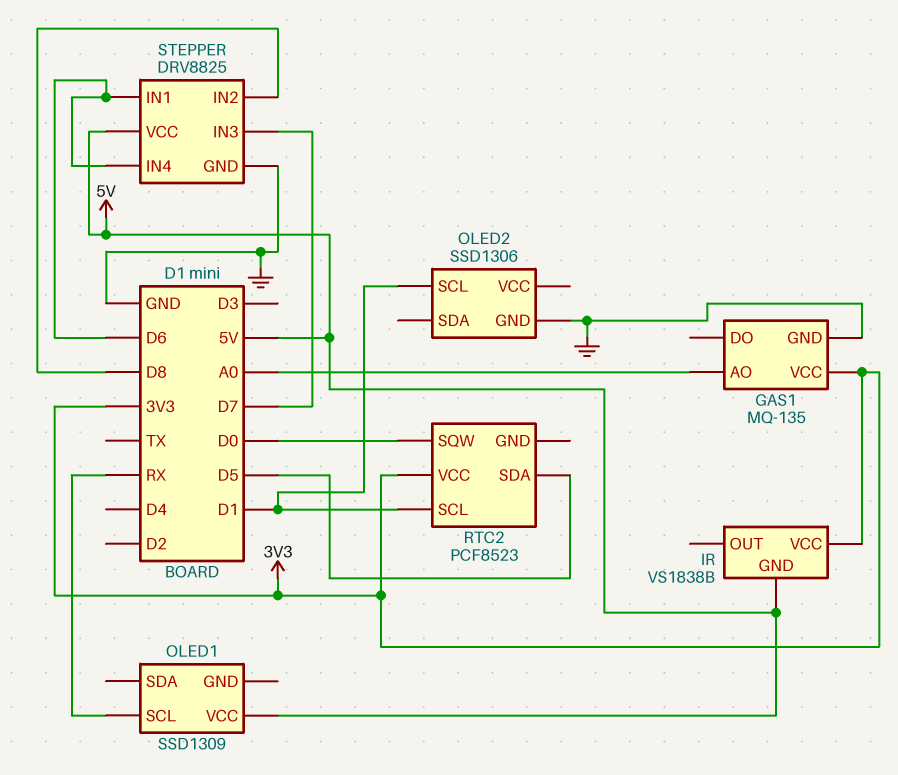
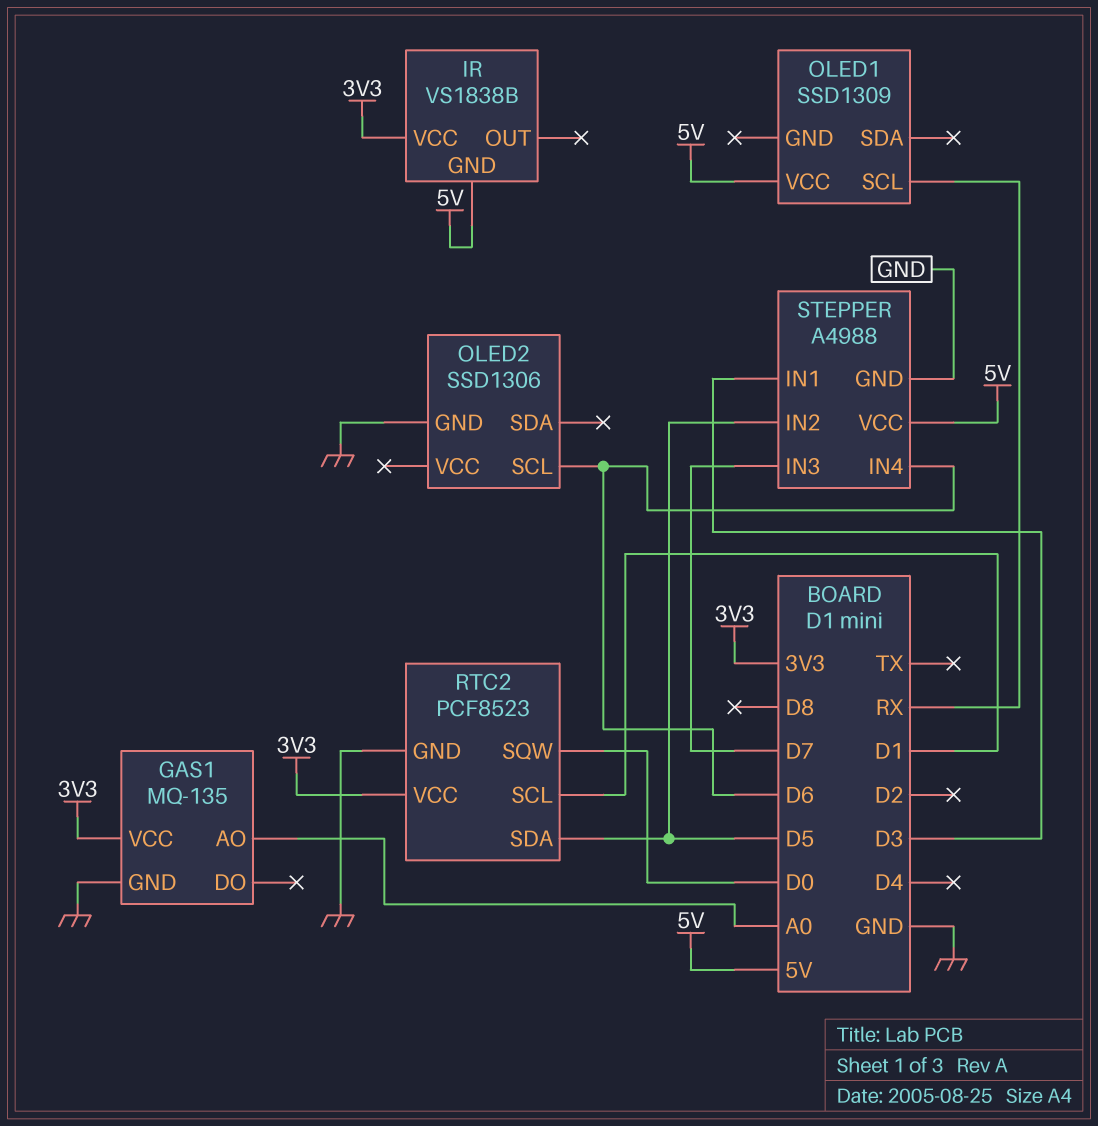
OLED2 pin SCL: D1 -> D6
RTC2 pin GND: none -> GND
STEPPER: DRV8825 -> A4988
STEPPER pin IN1: D6 -> D3
STEPPER pin IN2: D8 -> D5

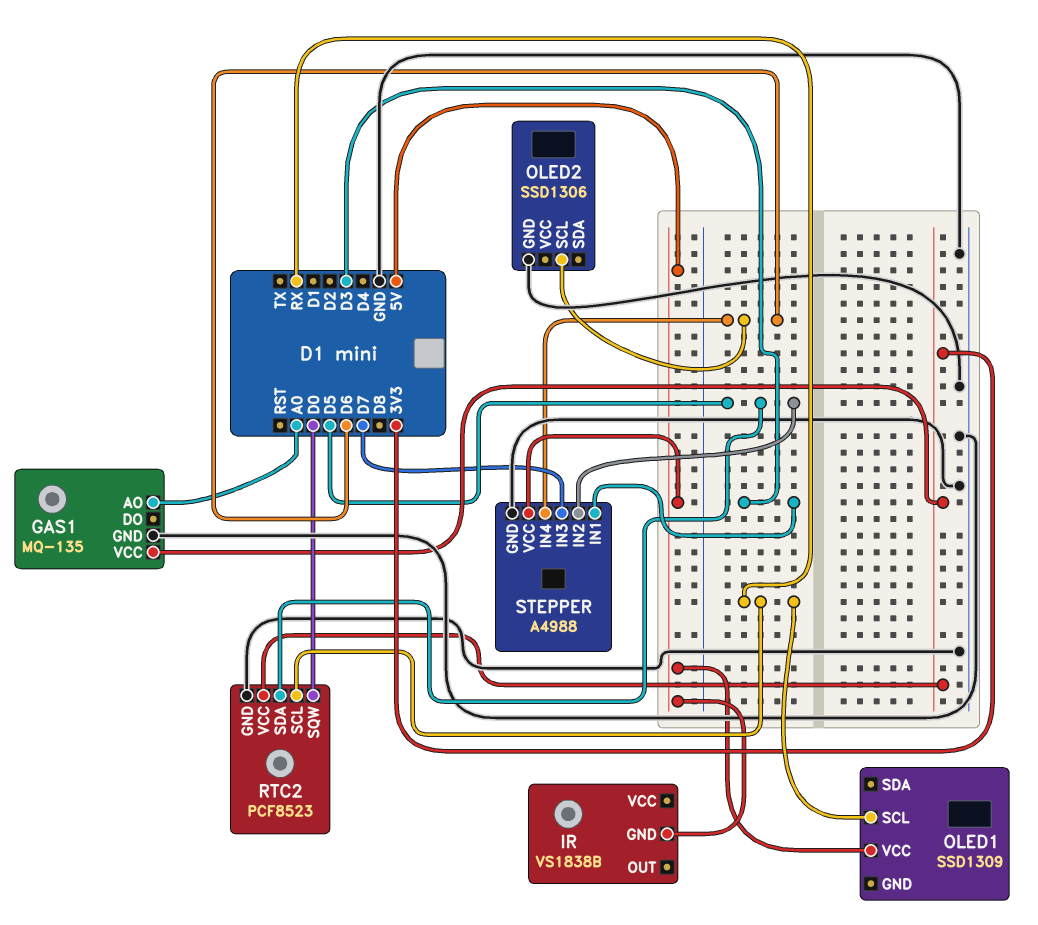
IR pin VCC: 3V3 -> none
RTC2 pin SCL: D1 -> RX

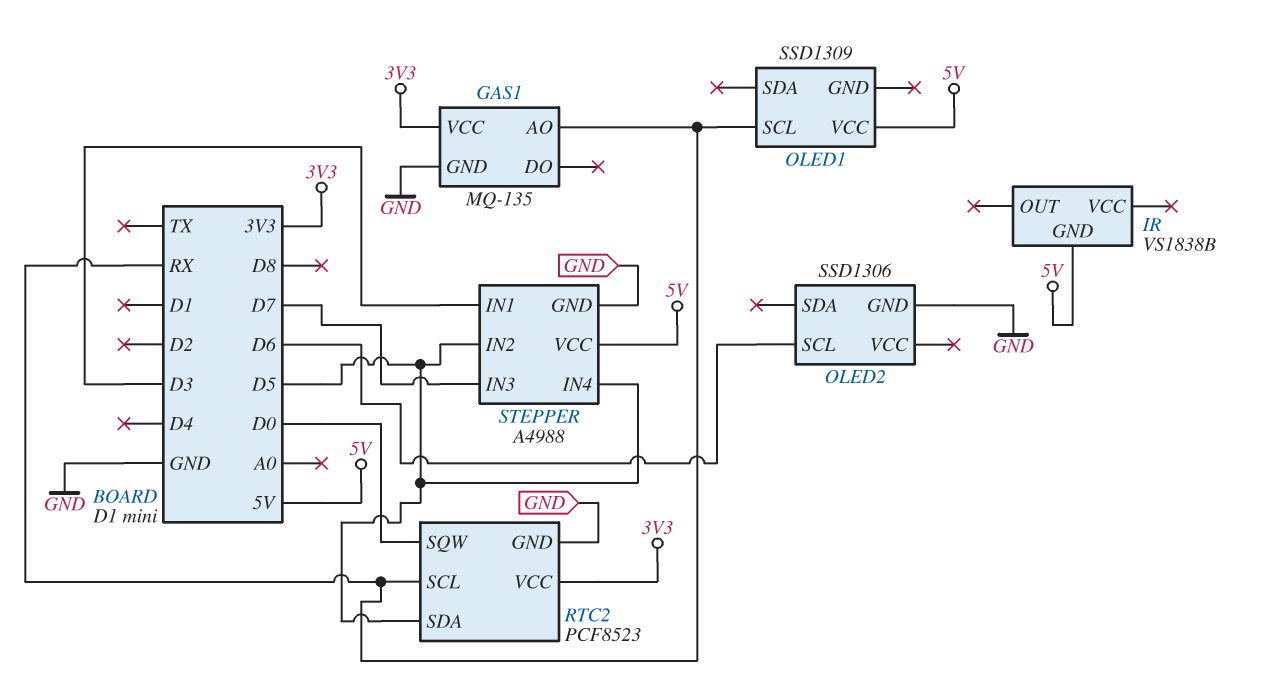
GAS1 pin AO: A0 -> RX
STEPPER pin IN4: D6 -> D5

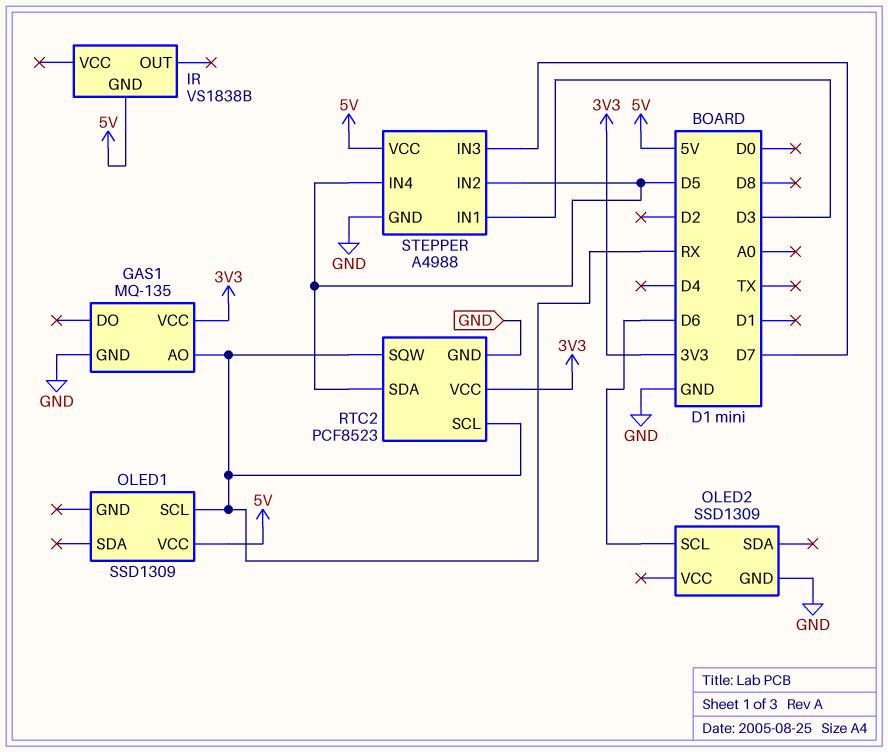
OLED2: SSD1306 -> SSD1309
RTC2 pin SQW: D0 -> RX

